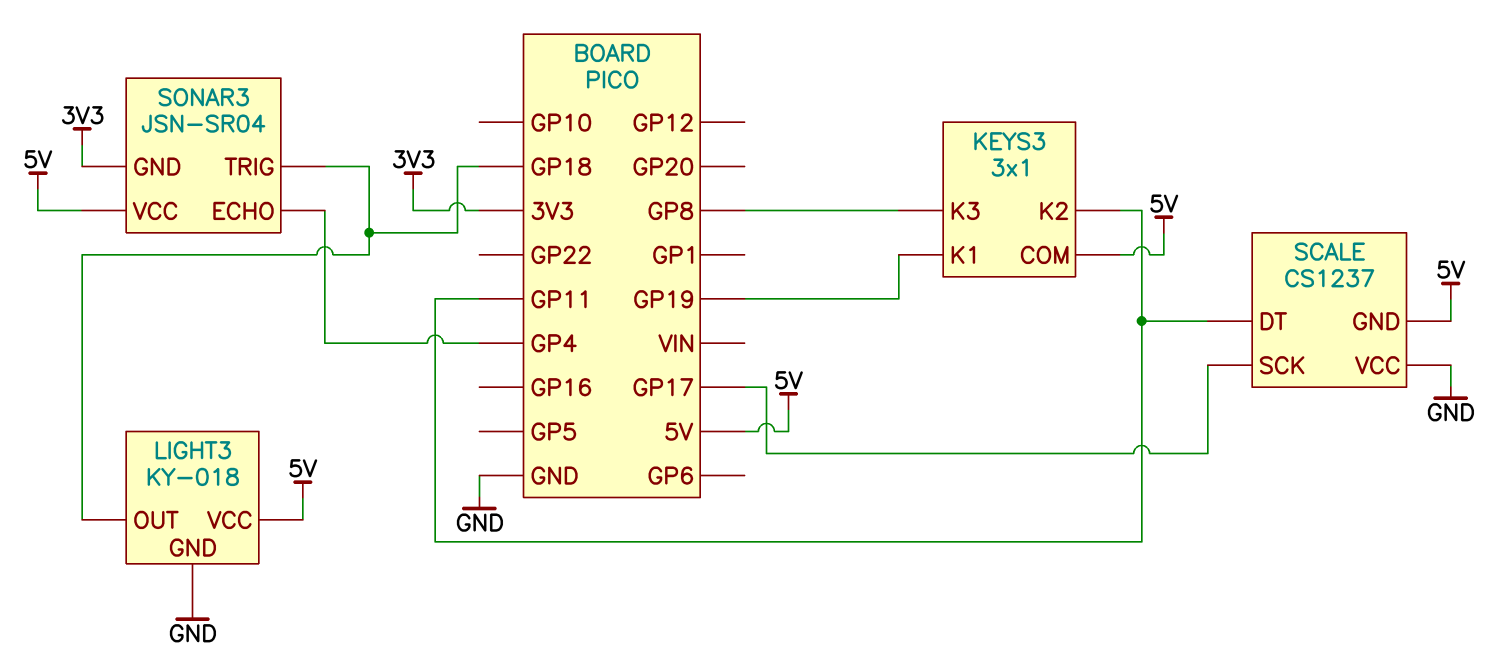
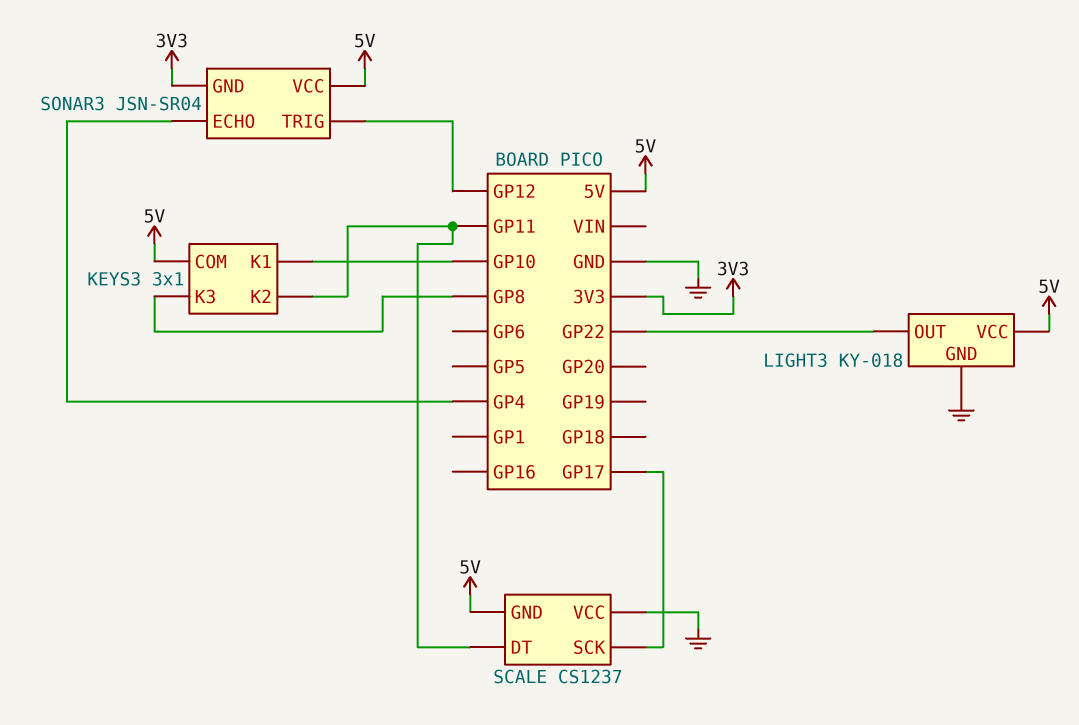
KEYS3 pin K1: GP19 -> GP10
LIGHT3 pin OUT: GP18 -> GP22
SONAR3 pin TRIG: GP18 -> GP12

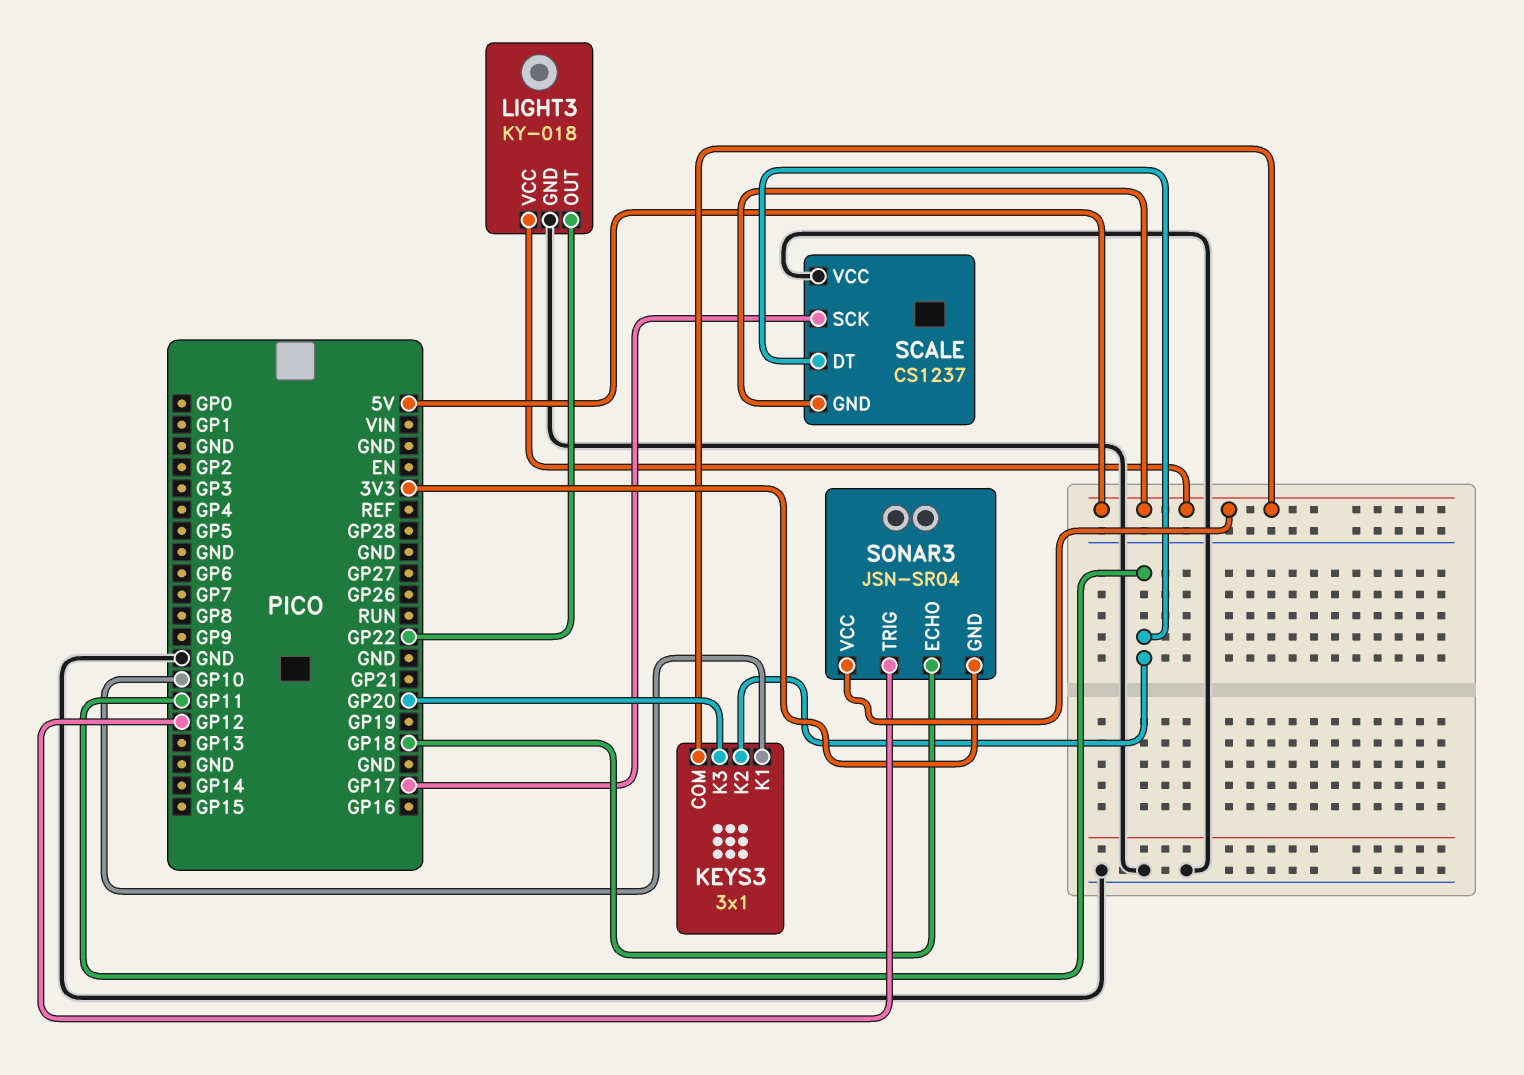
KEYS3 pin K3: GP8 -> GP20
SONAR3 pin ECHO: GP4 -> GP18

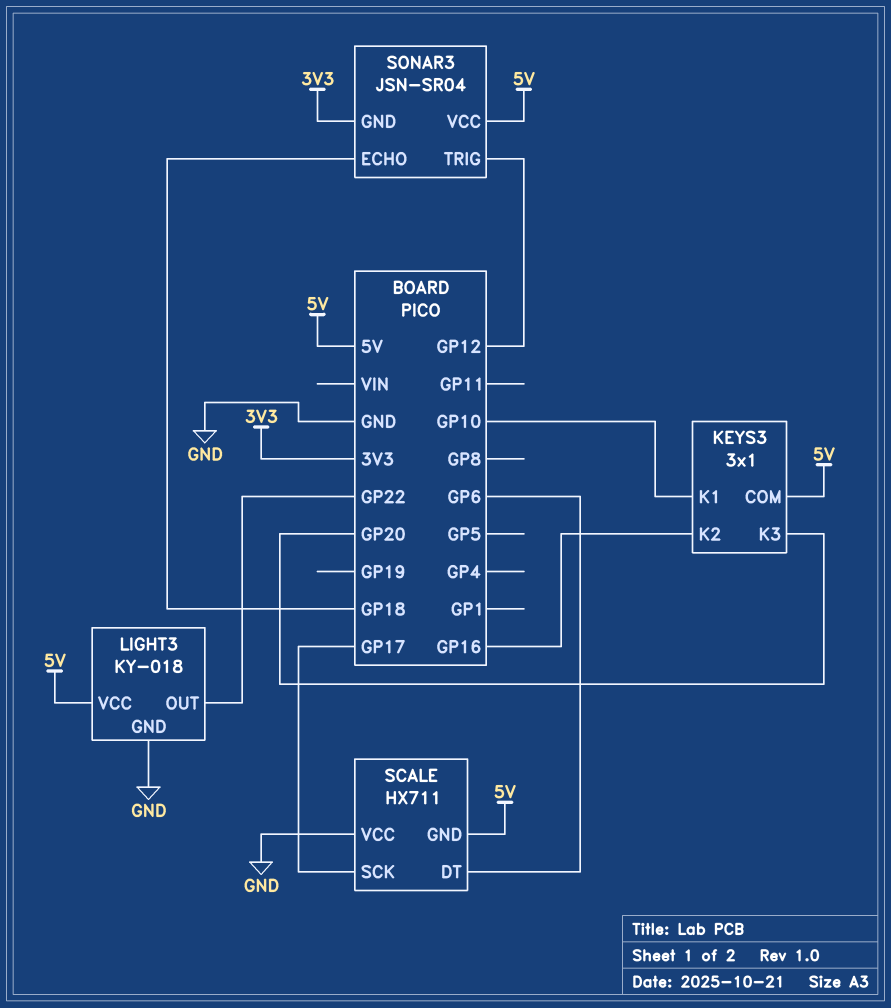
KEYS3 pin K2: GP11 -> GP16
SCALE: CS1237 -> HX711
SCALE pin DT: GP11 -> GP6

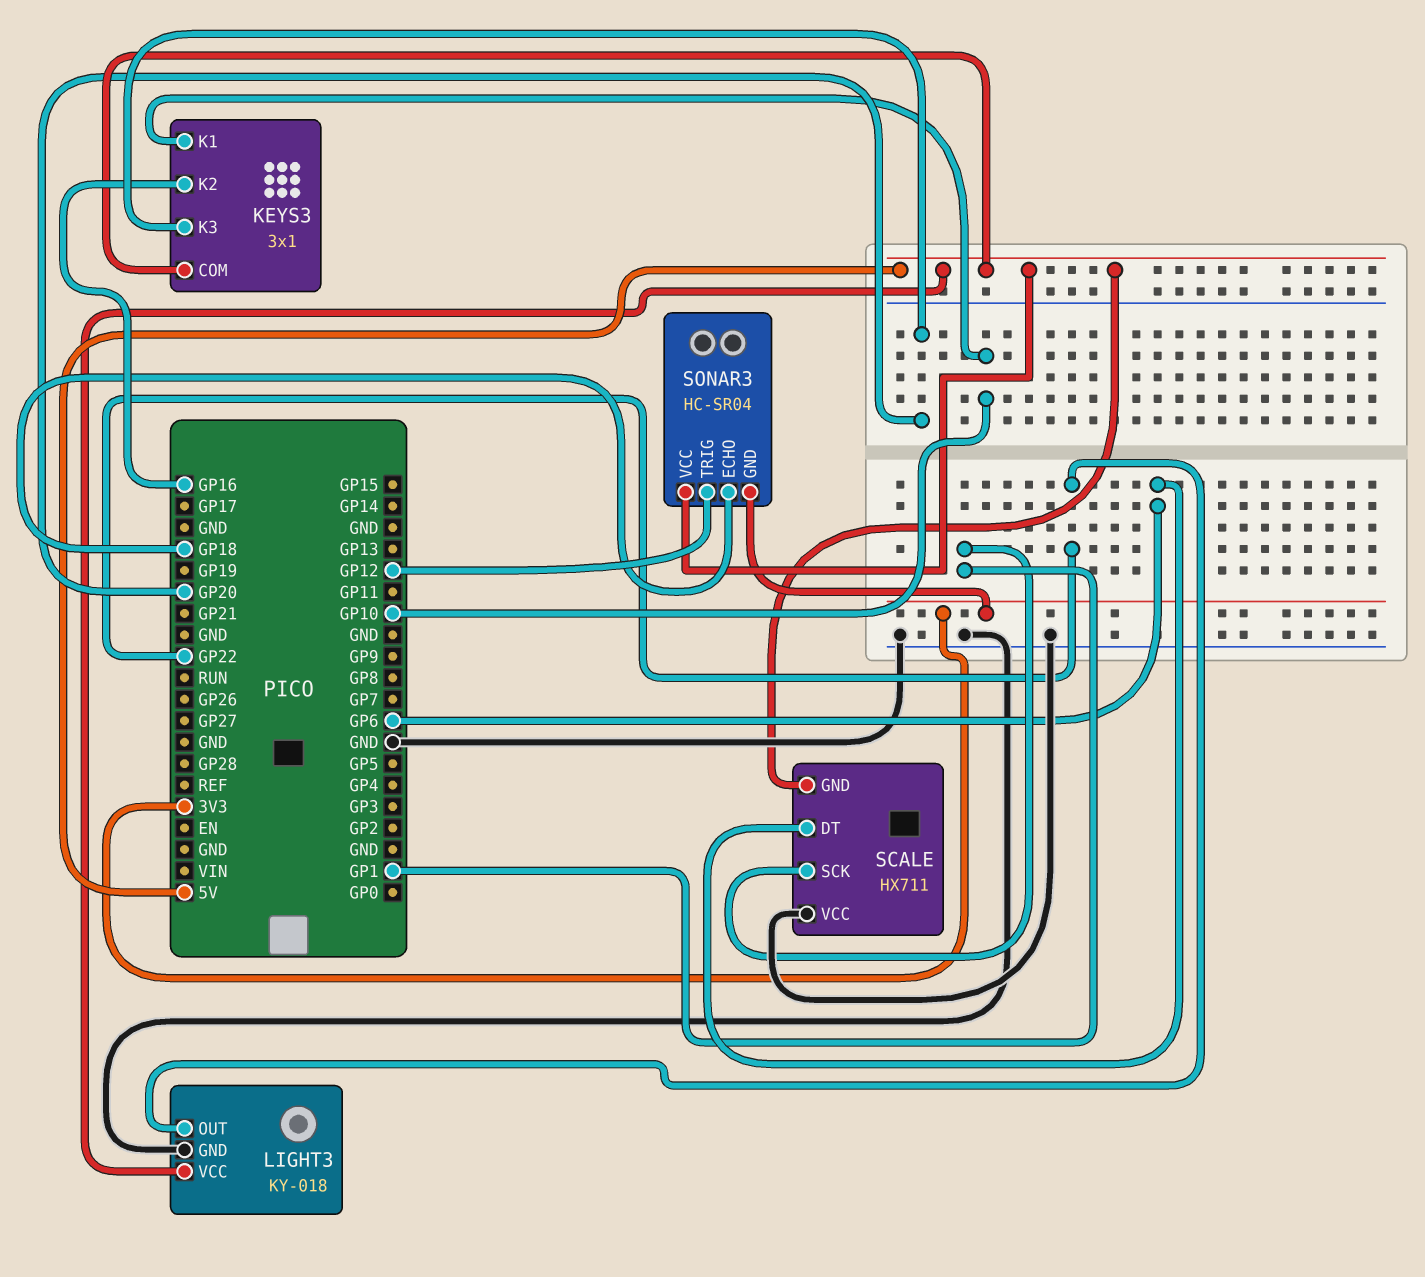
SCALE pin SCK: GP17 -> GP1
SONAR3: JSN-SR04 -> HC-SR04

